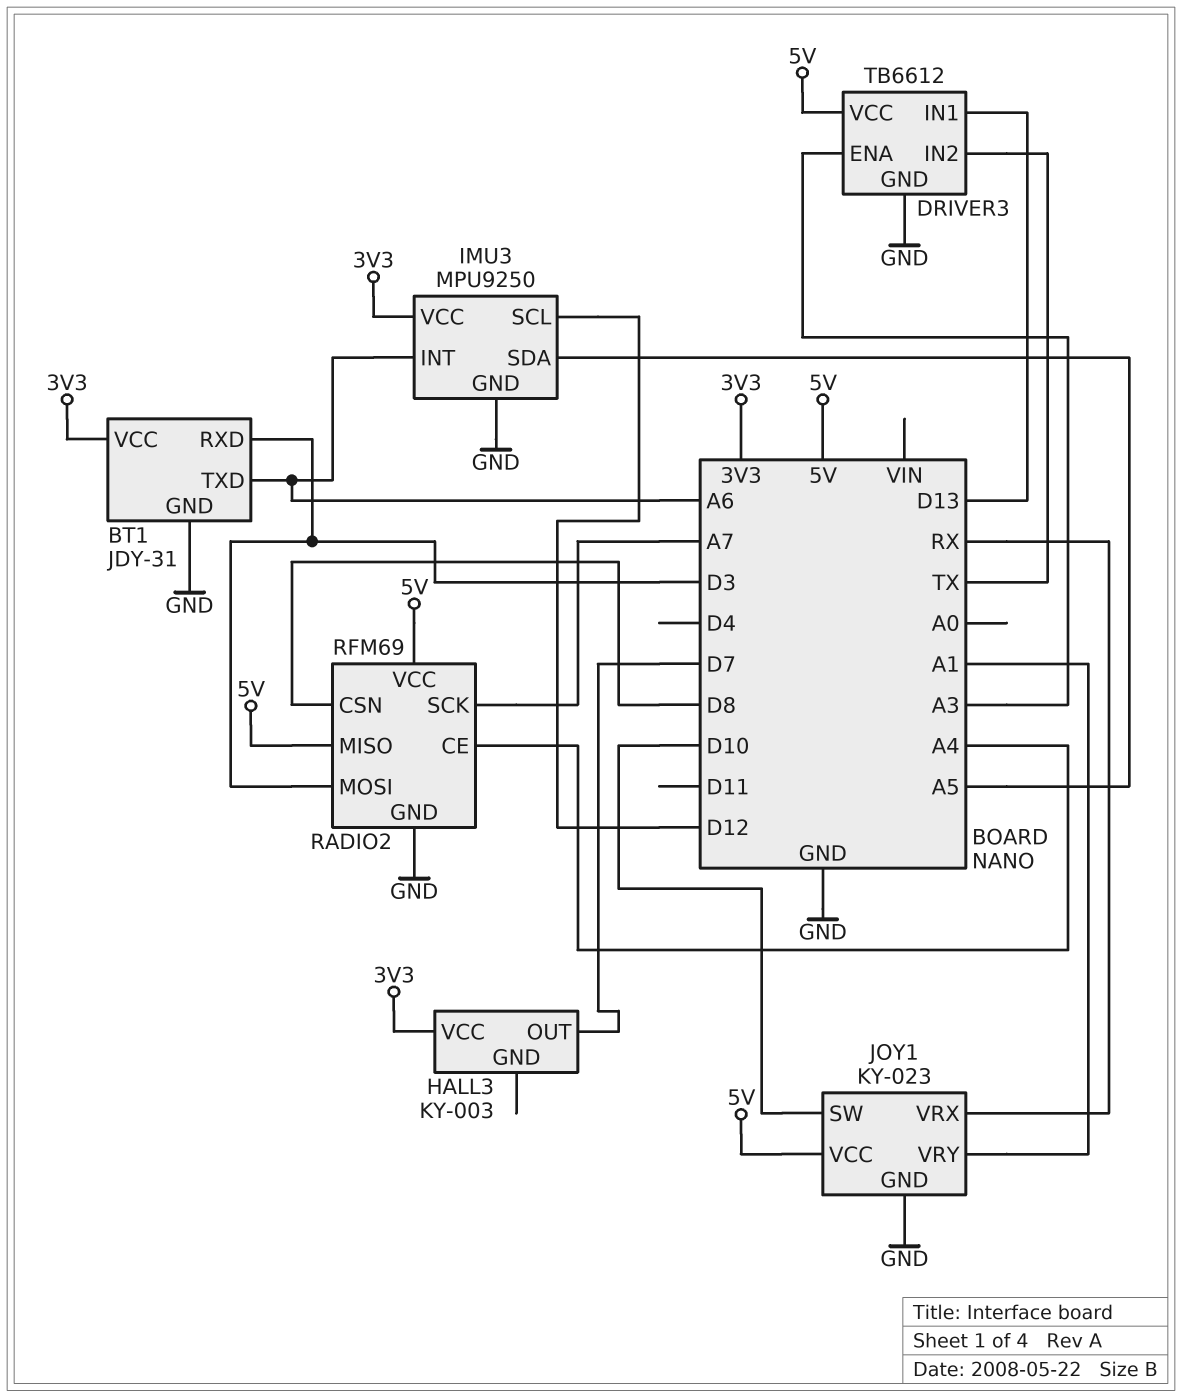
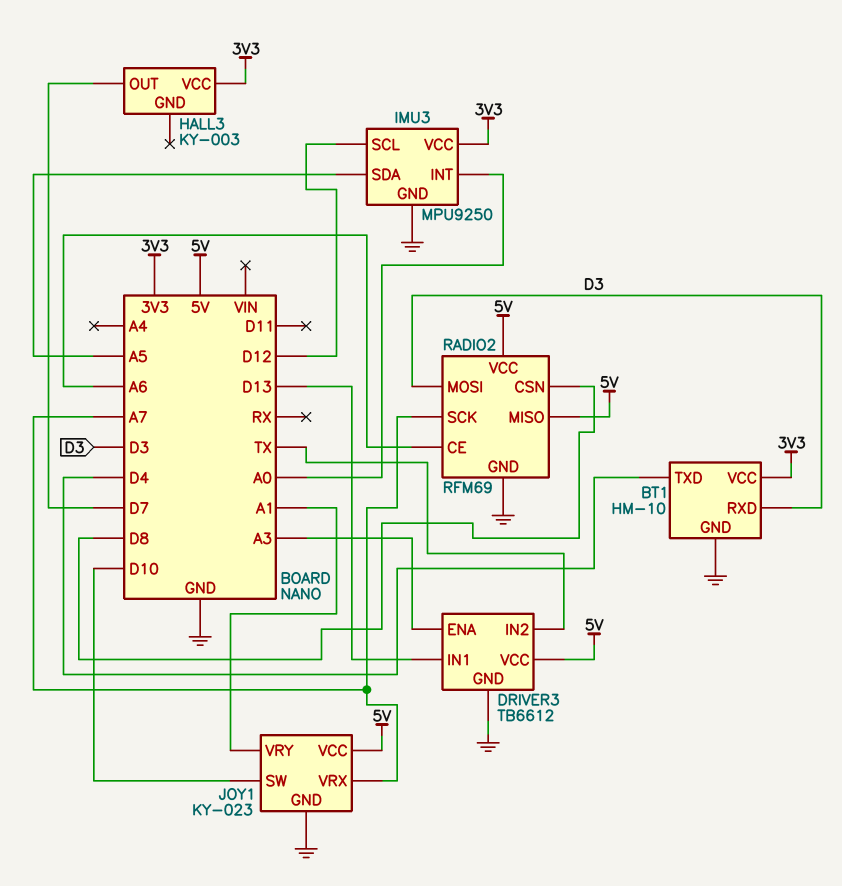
BT1: JDY-31 -> HM-10
BT1 pin TXD: A6 -> D4
IMU3 pin INT: A6 -> A0
JOY1 pin VRX: RX -> A7
RADIO2 pin CE: A4 -> A6

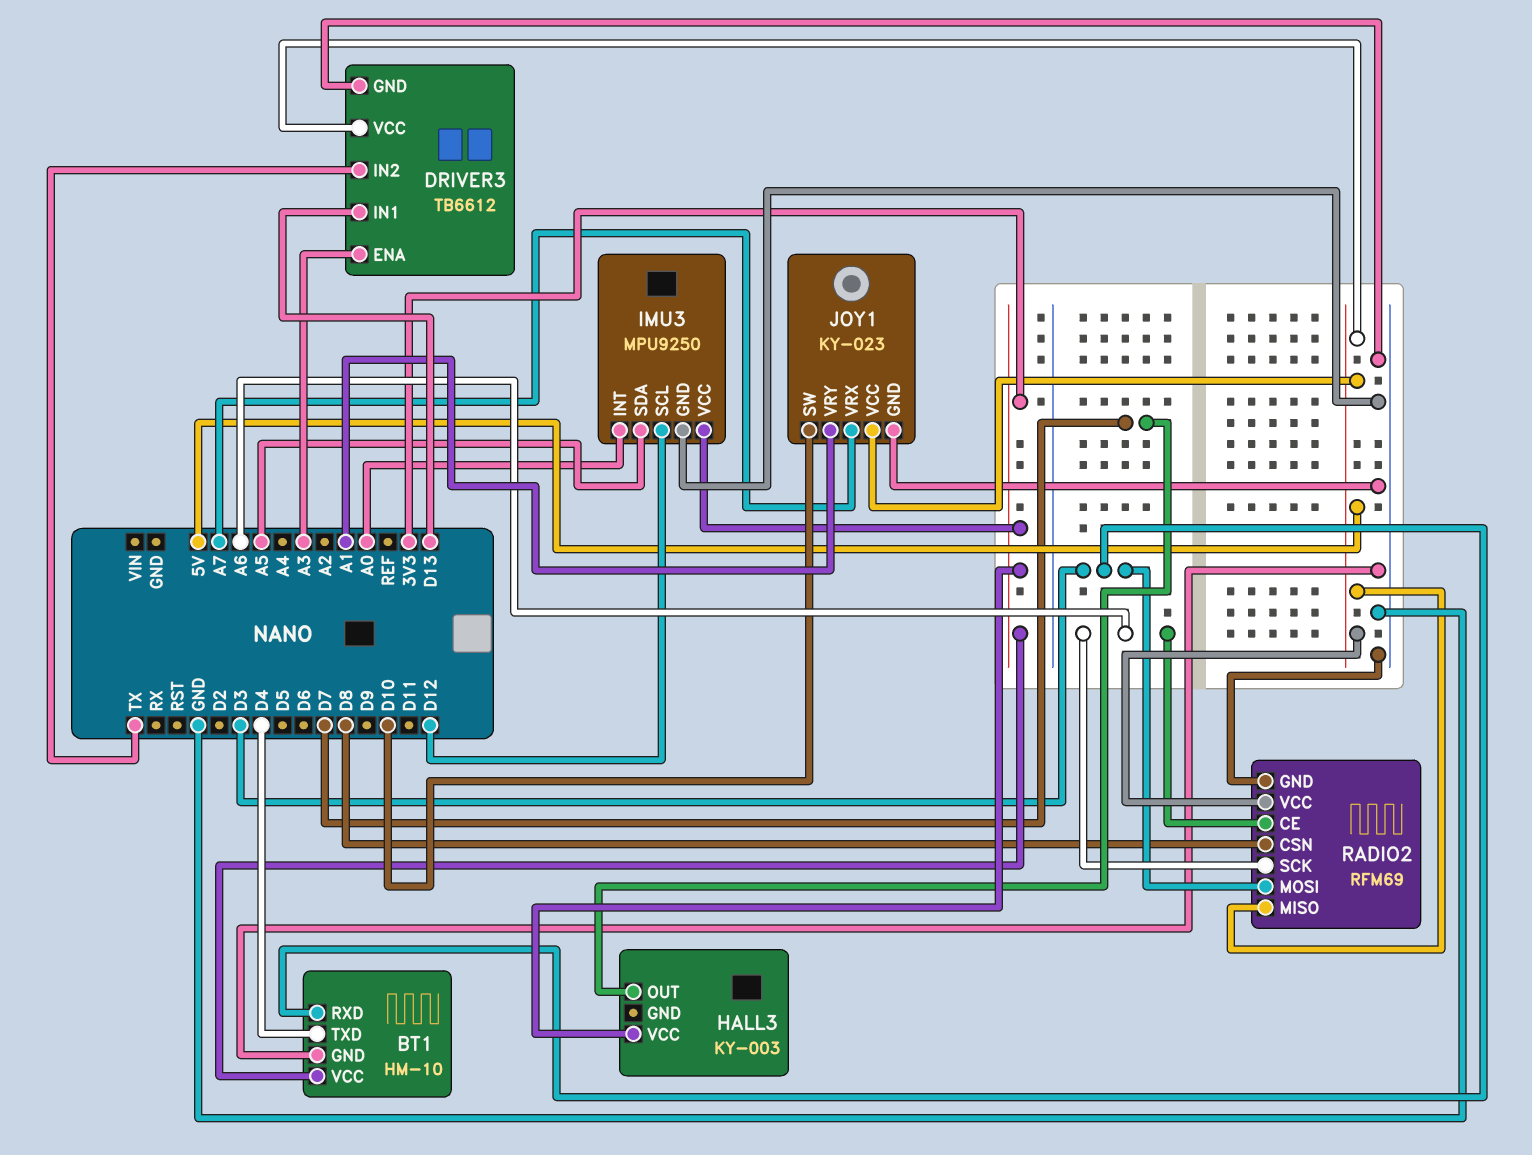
RADIO2 pin SCK: A7 -> A6

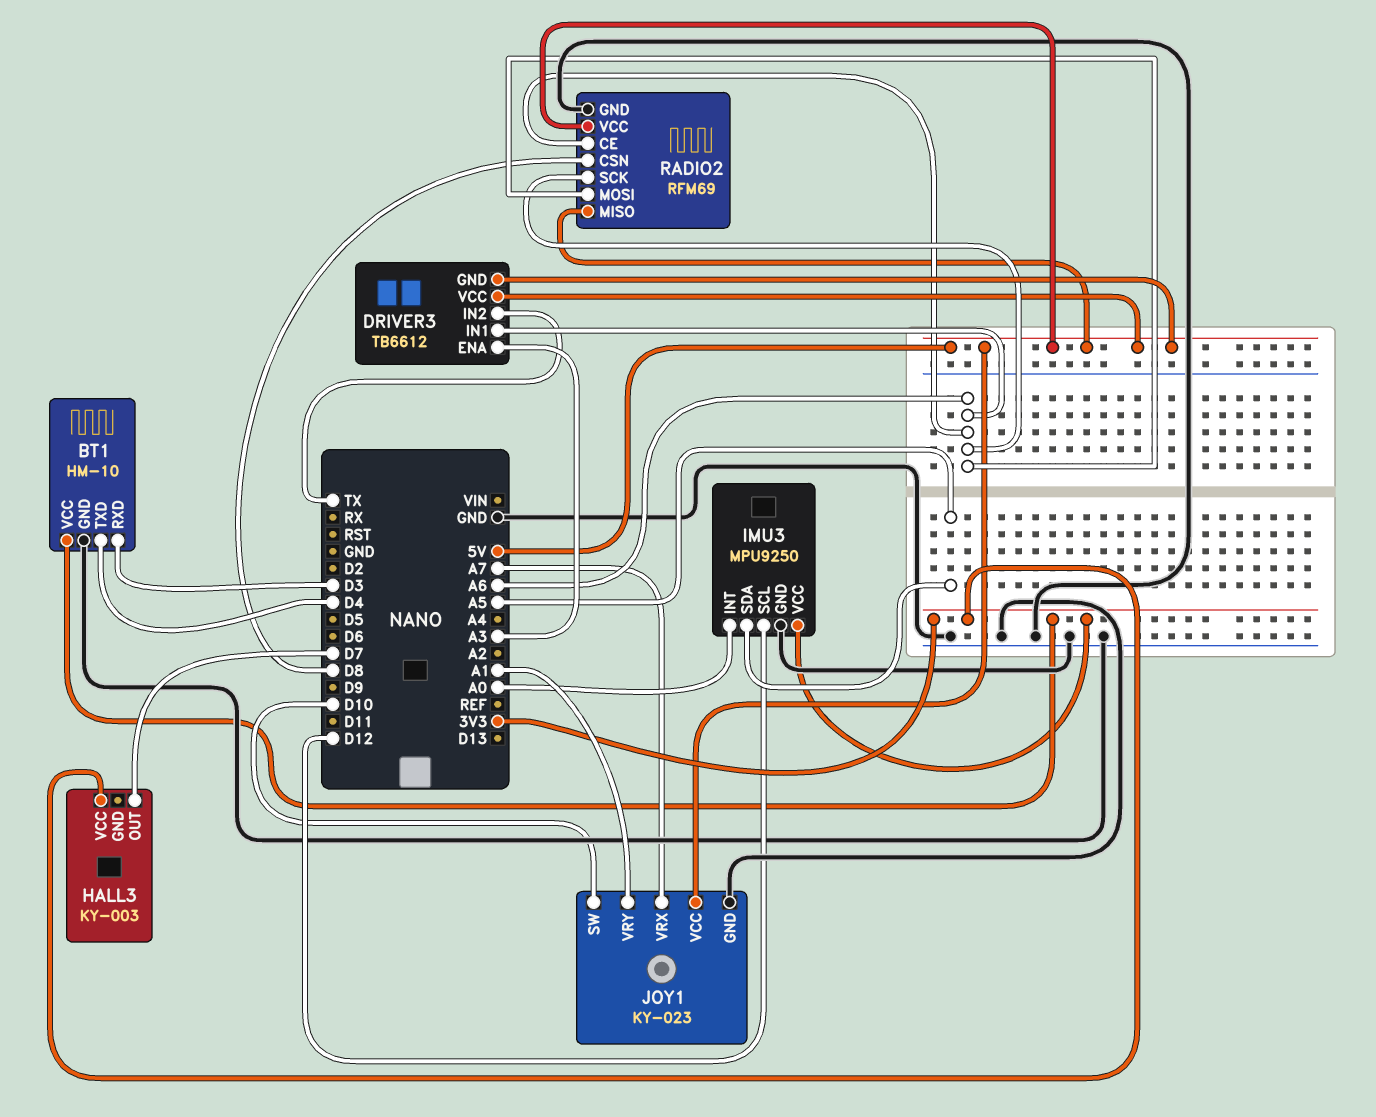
DRIVER3 pin GND: GND -> 5V
DRIVER3 pin IN1: D13 -> A6
RADIO2 pin MOSI: D3 -> A6

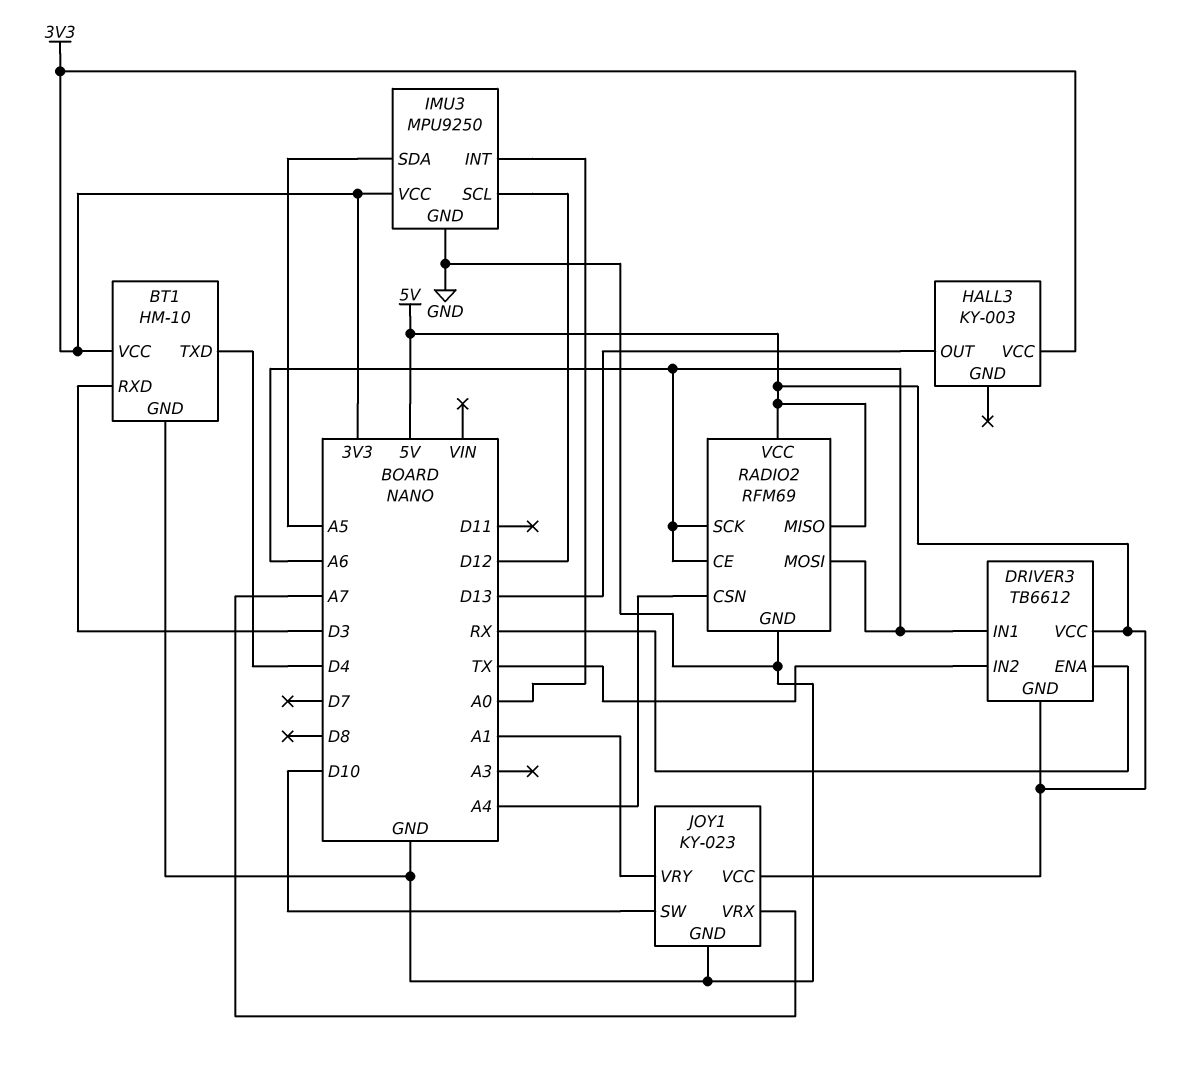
DRIVER3 pin ENA: A3 -> RX
HALL3 pin OUT: D7 -> D13
RADIO2 pin CSN: D8 -> A4

